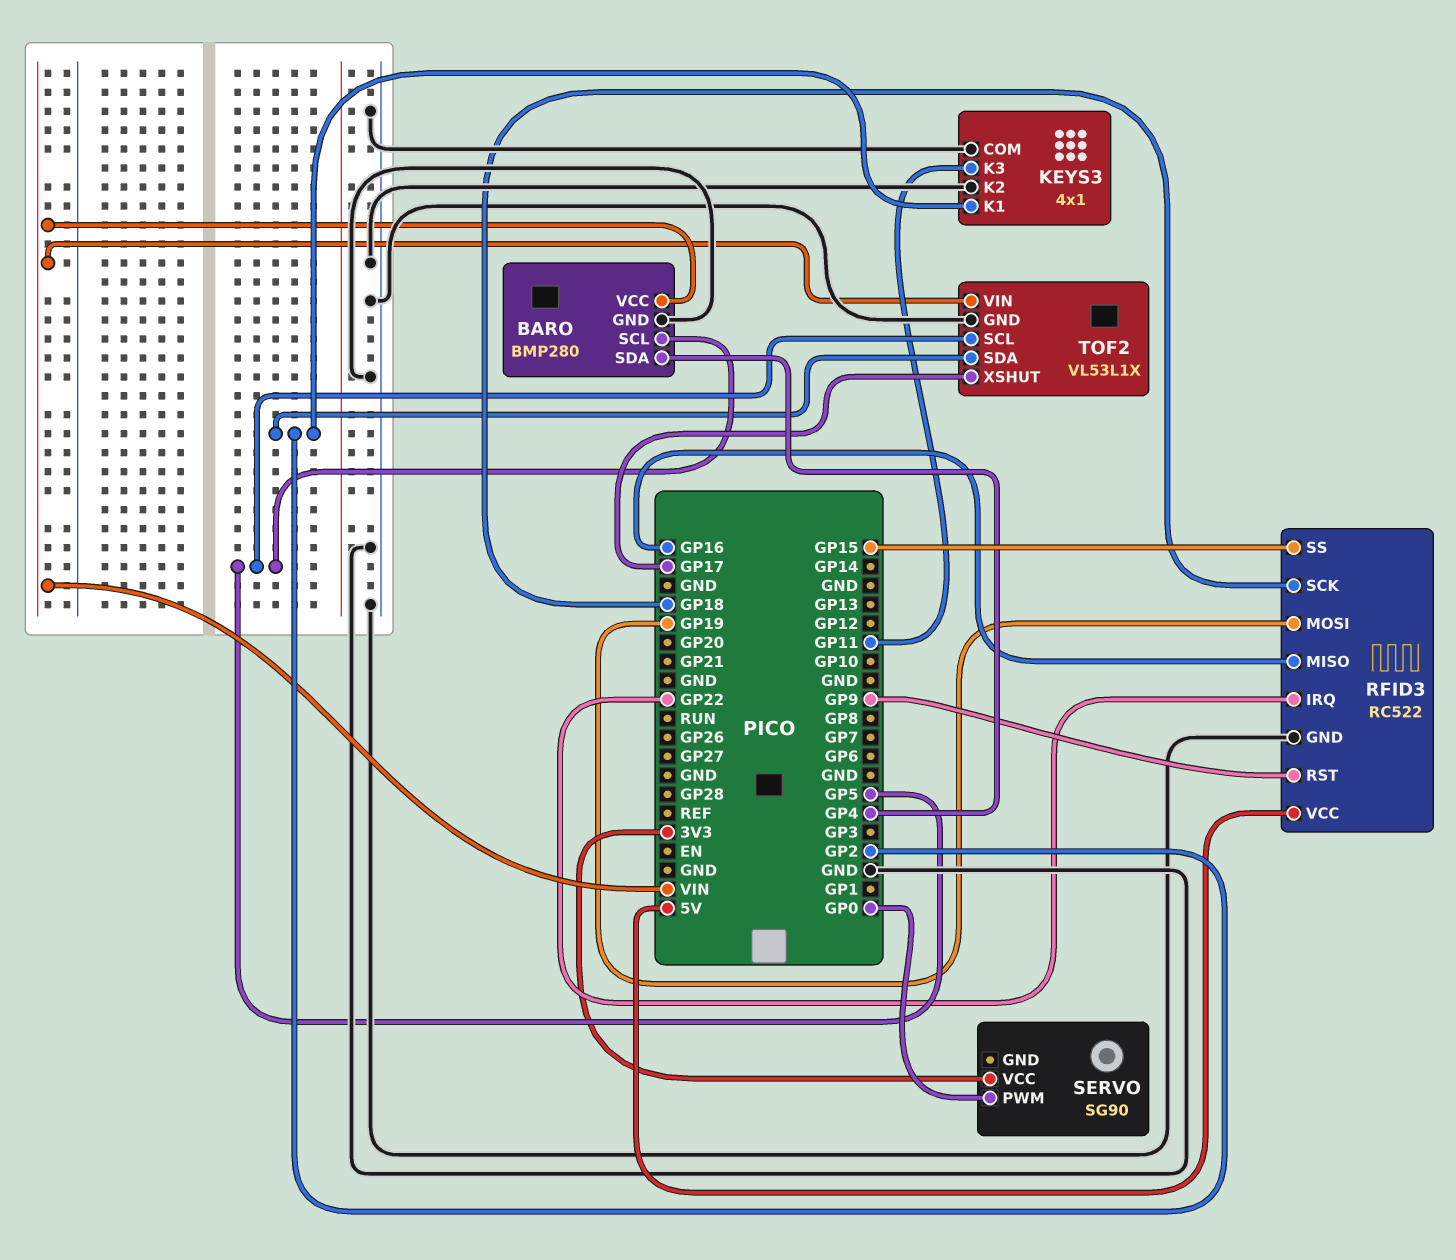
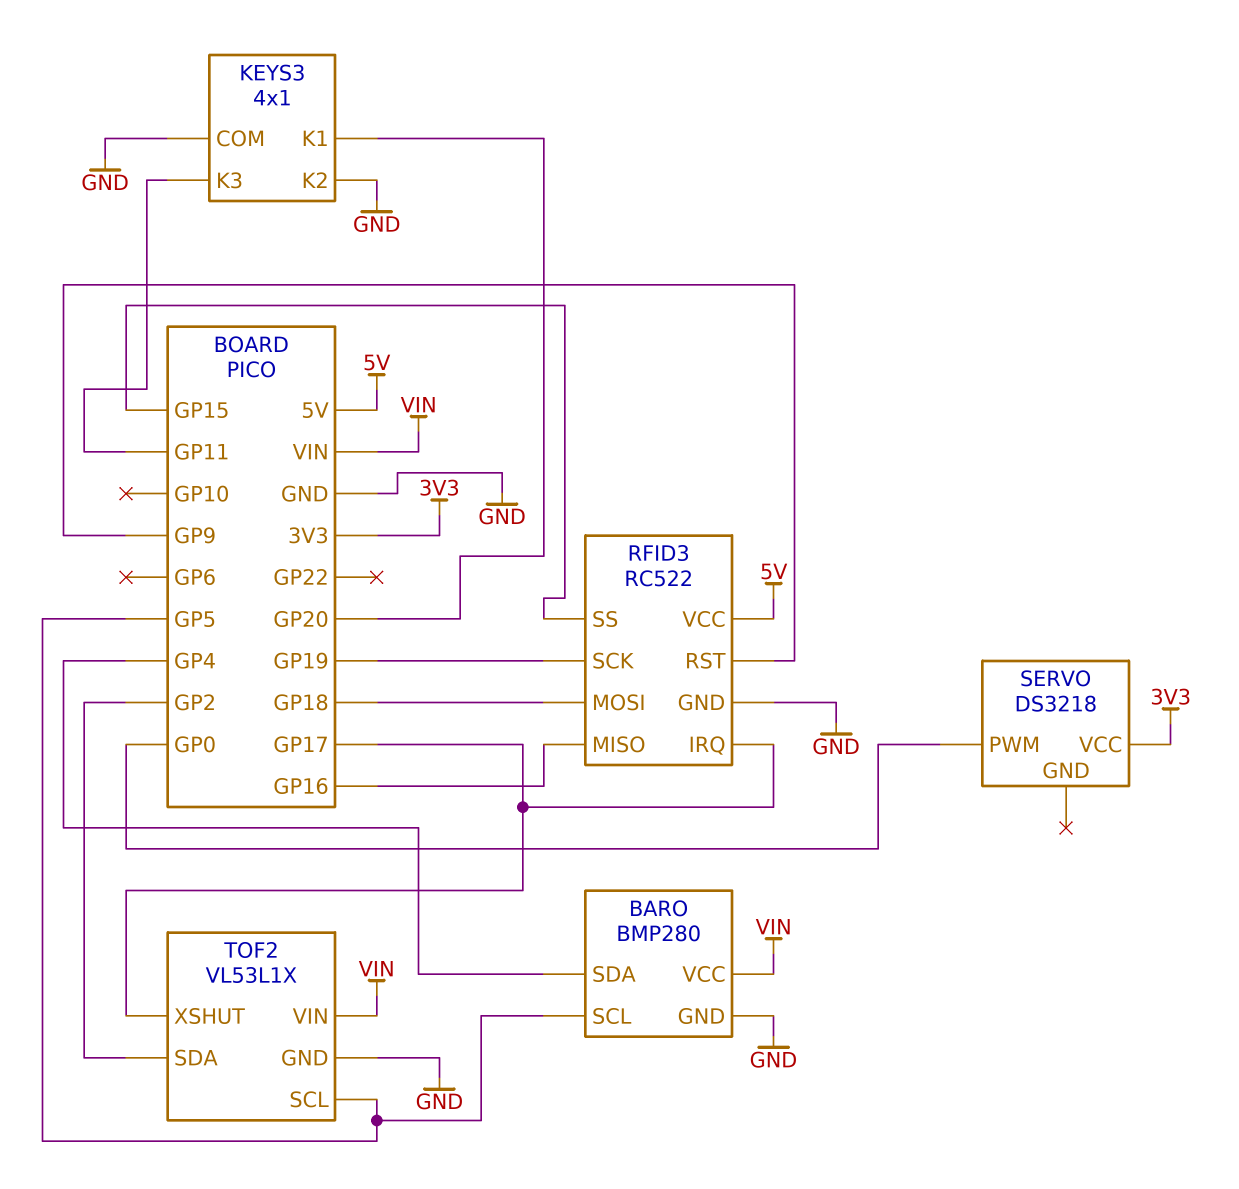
KEYS3 pin K1: GP2 -> GP20
RFID3 pin IRQ: GP22 -> GP17
RFID3 pin MOSI: GP19 -> GP18
RFID3 pin SCK: GP18 -> GP19
SERVO: SG90 -> DS3218

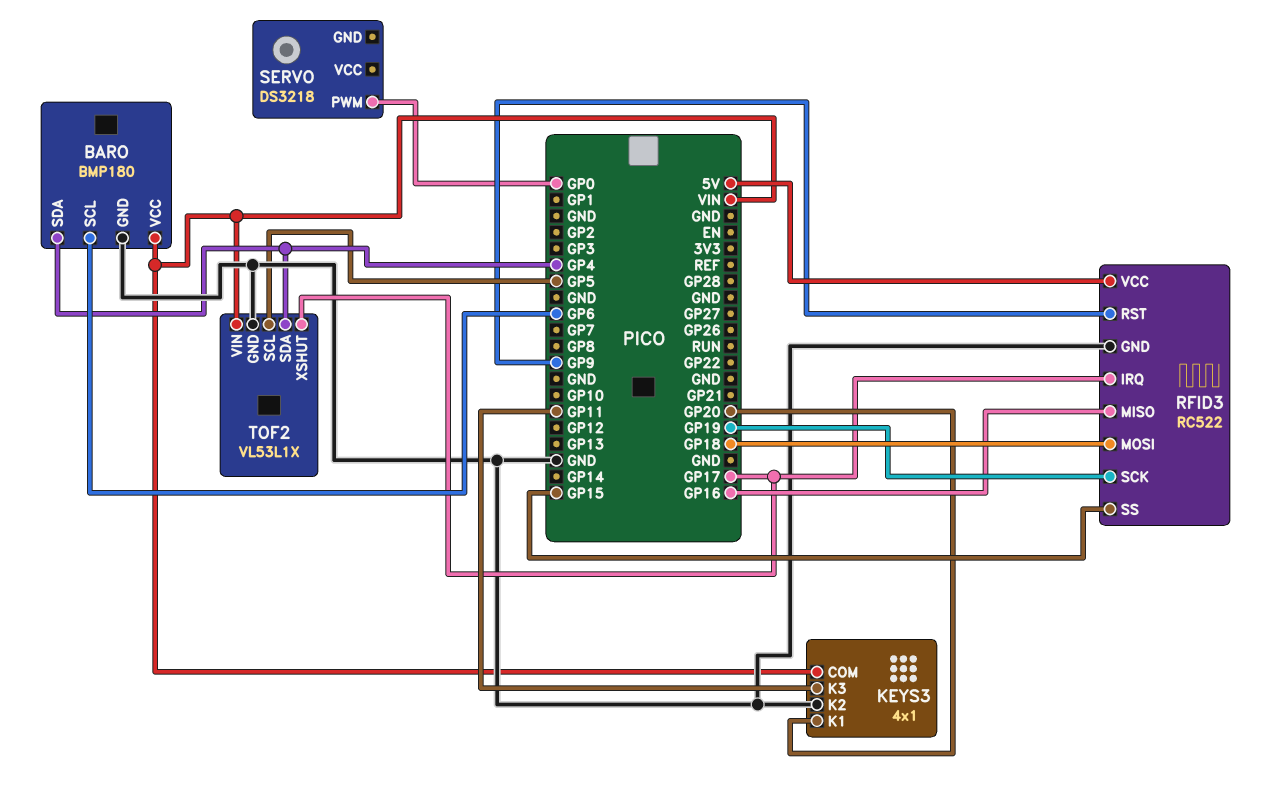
BARO: BMP280 -> BMP180
BARO pin SCL: GP5 -> GP6
KEYS3 pin COM: GND -> VIN
SERVO pin VCC: 3V3 -> none
TOF2 pin SDA: GP2 -> GP4

